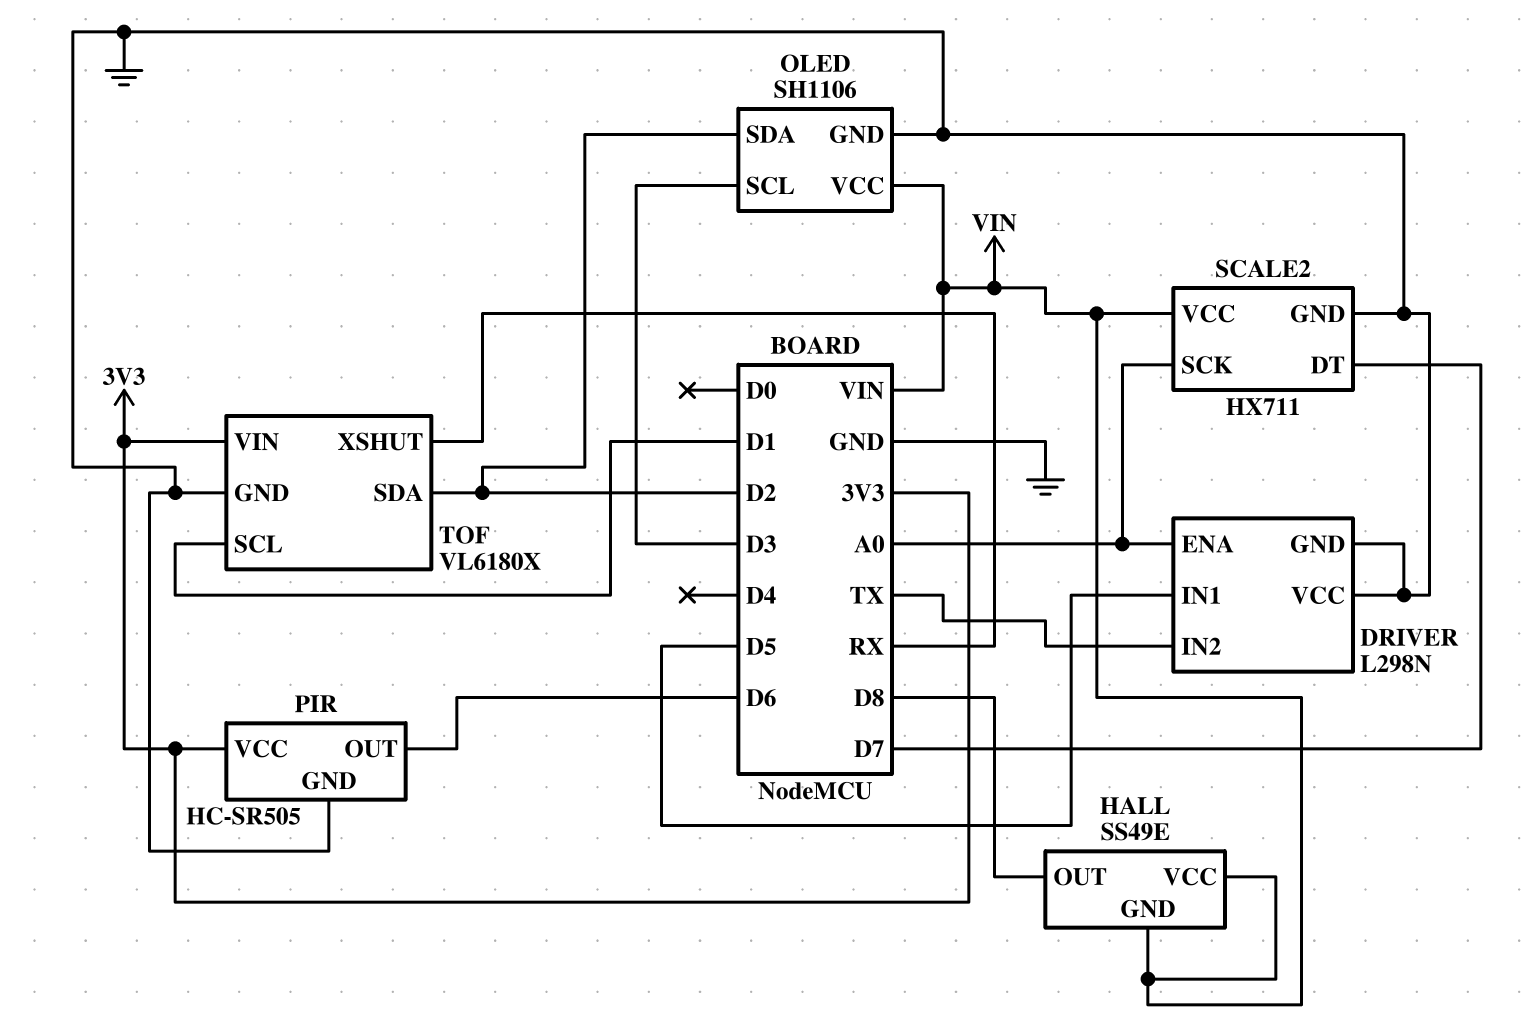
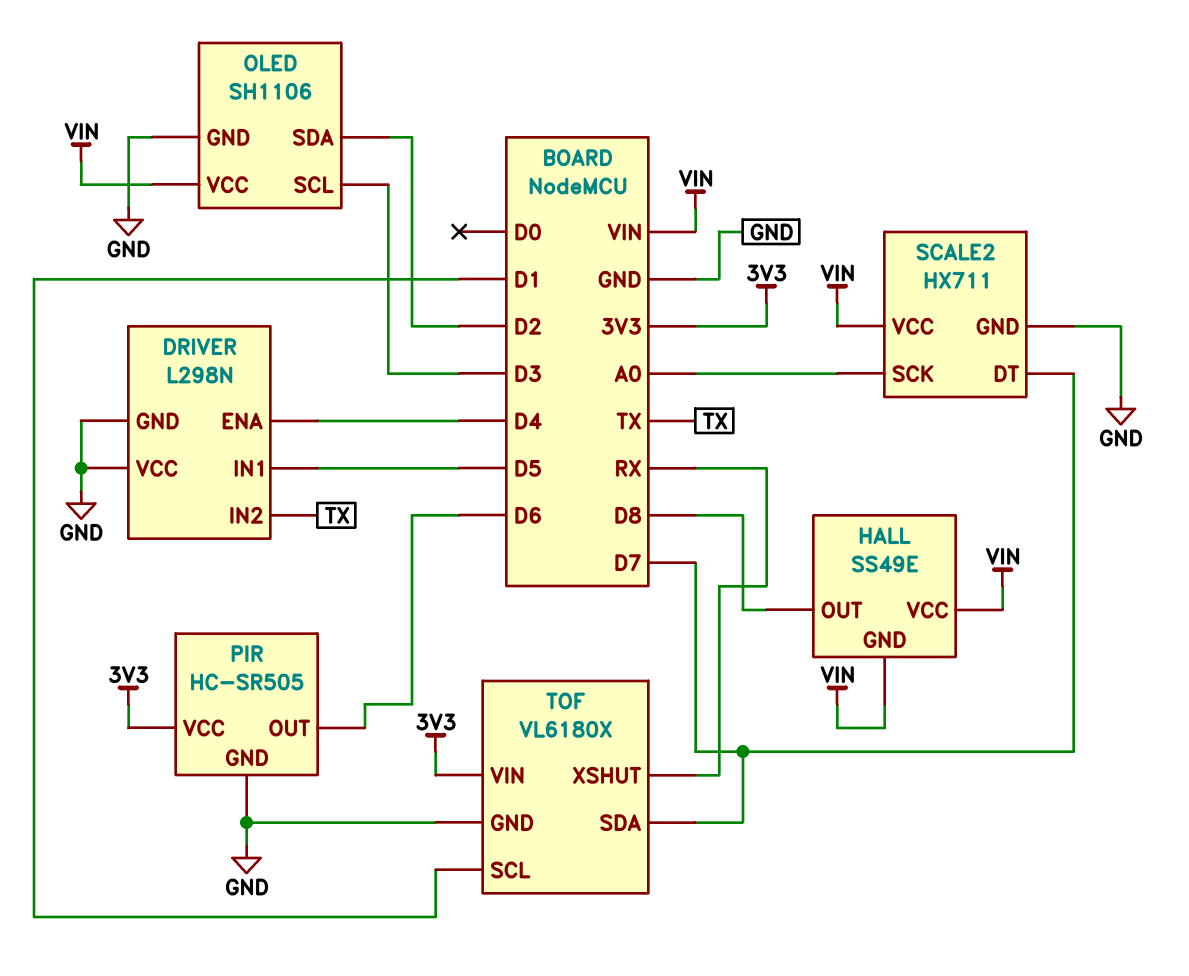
DRIVER pin ENA: A0 -> D4
TOF pin SDA: D2 -> D7

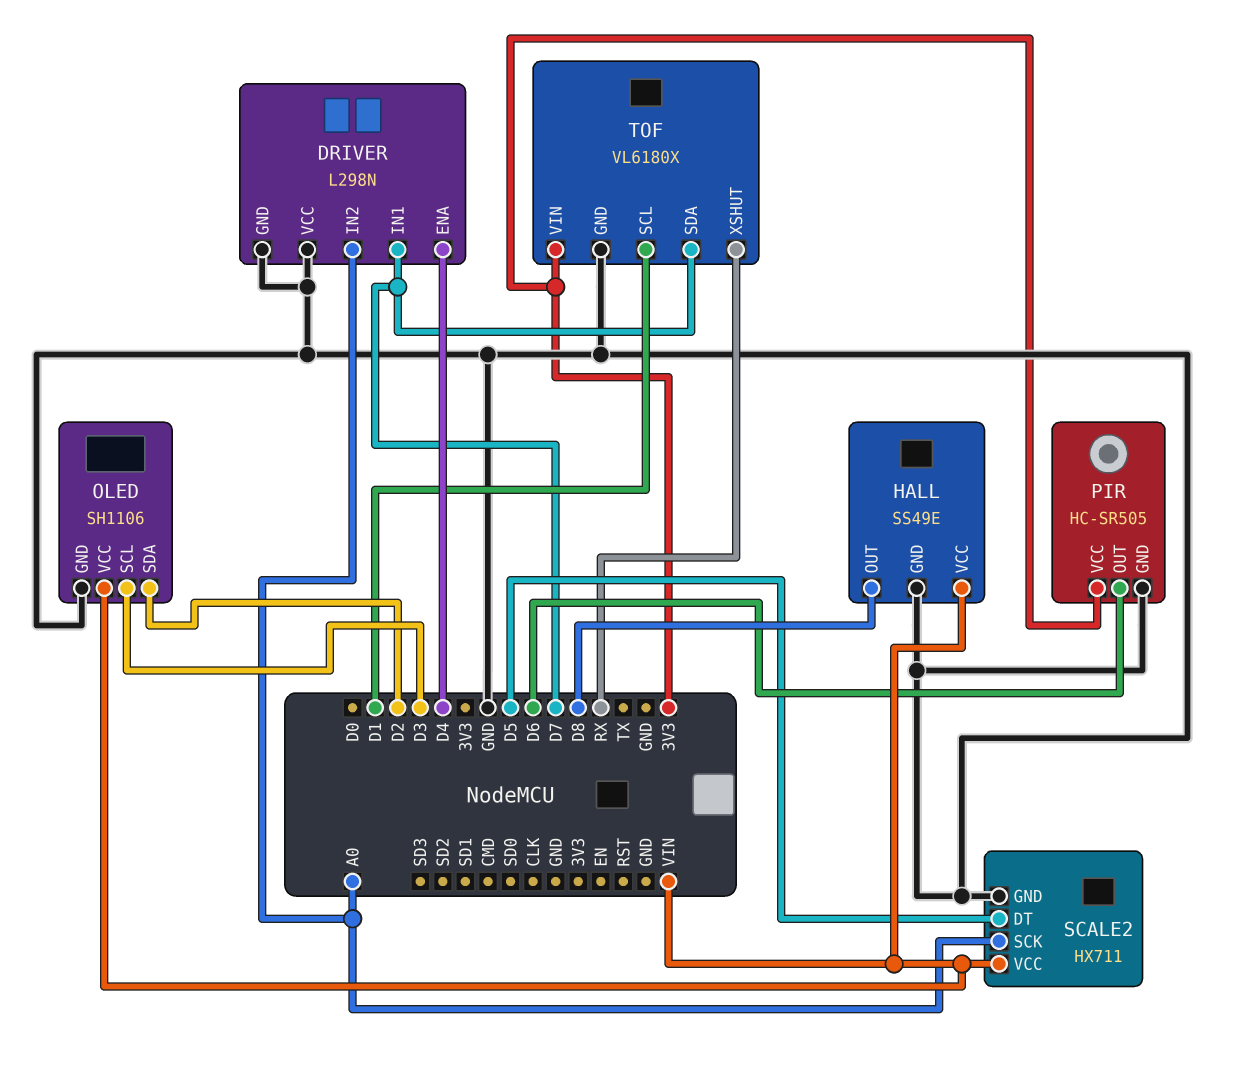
DRIVER pin IN1: D5 -> D7
DRIVER pin IN2: TX -> A0
HALL pin GND: VIN -> GND
SCALE2 pin DT: D7 -> D5

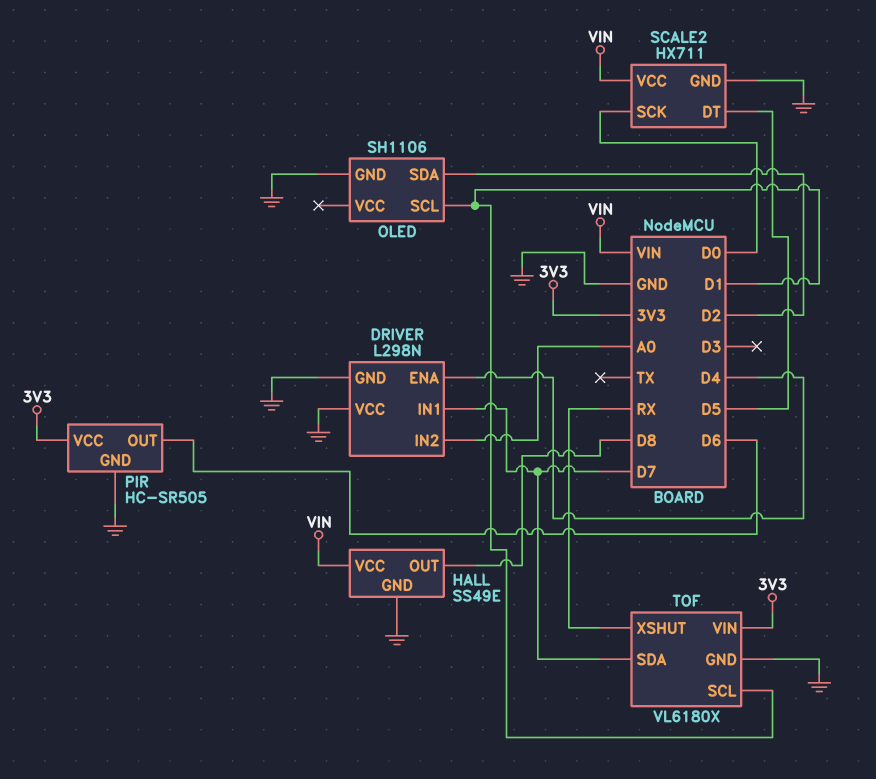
OLED pin SCL: D3 -> D1
OLED pin VCC: VIN -> none
SCALE2 pin SCK: A0 -> D0

